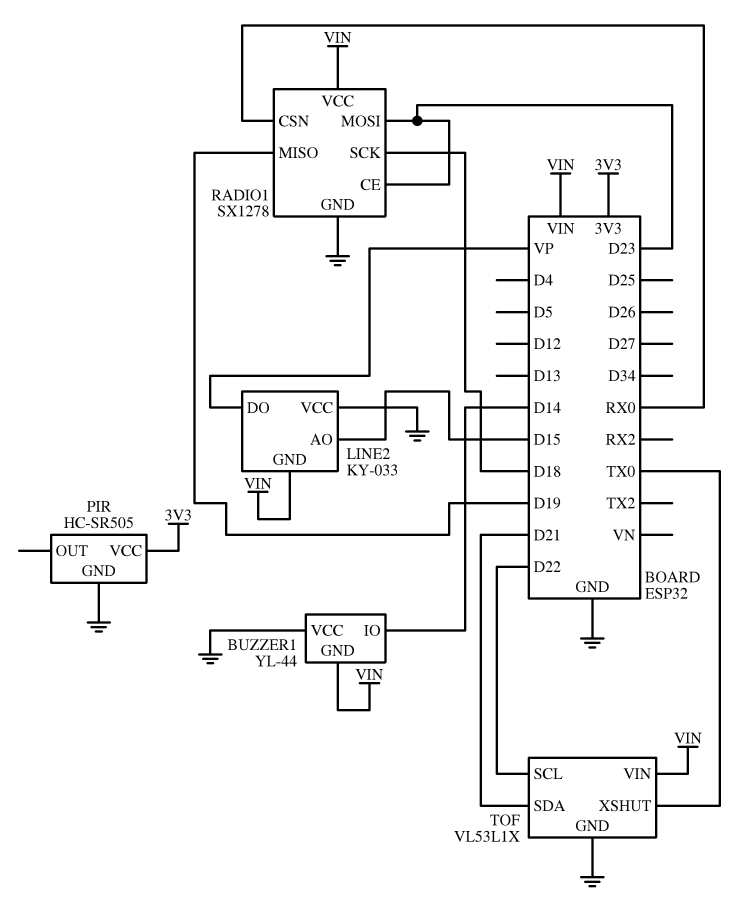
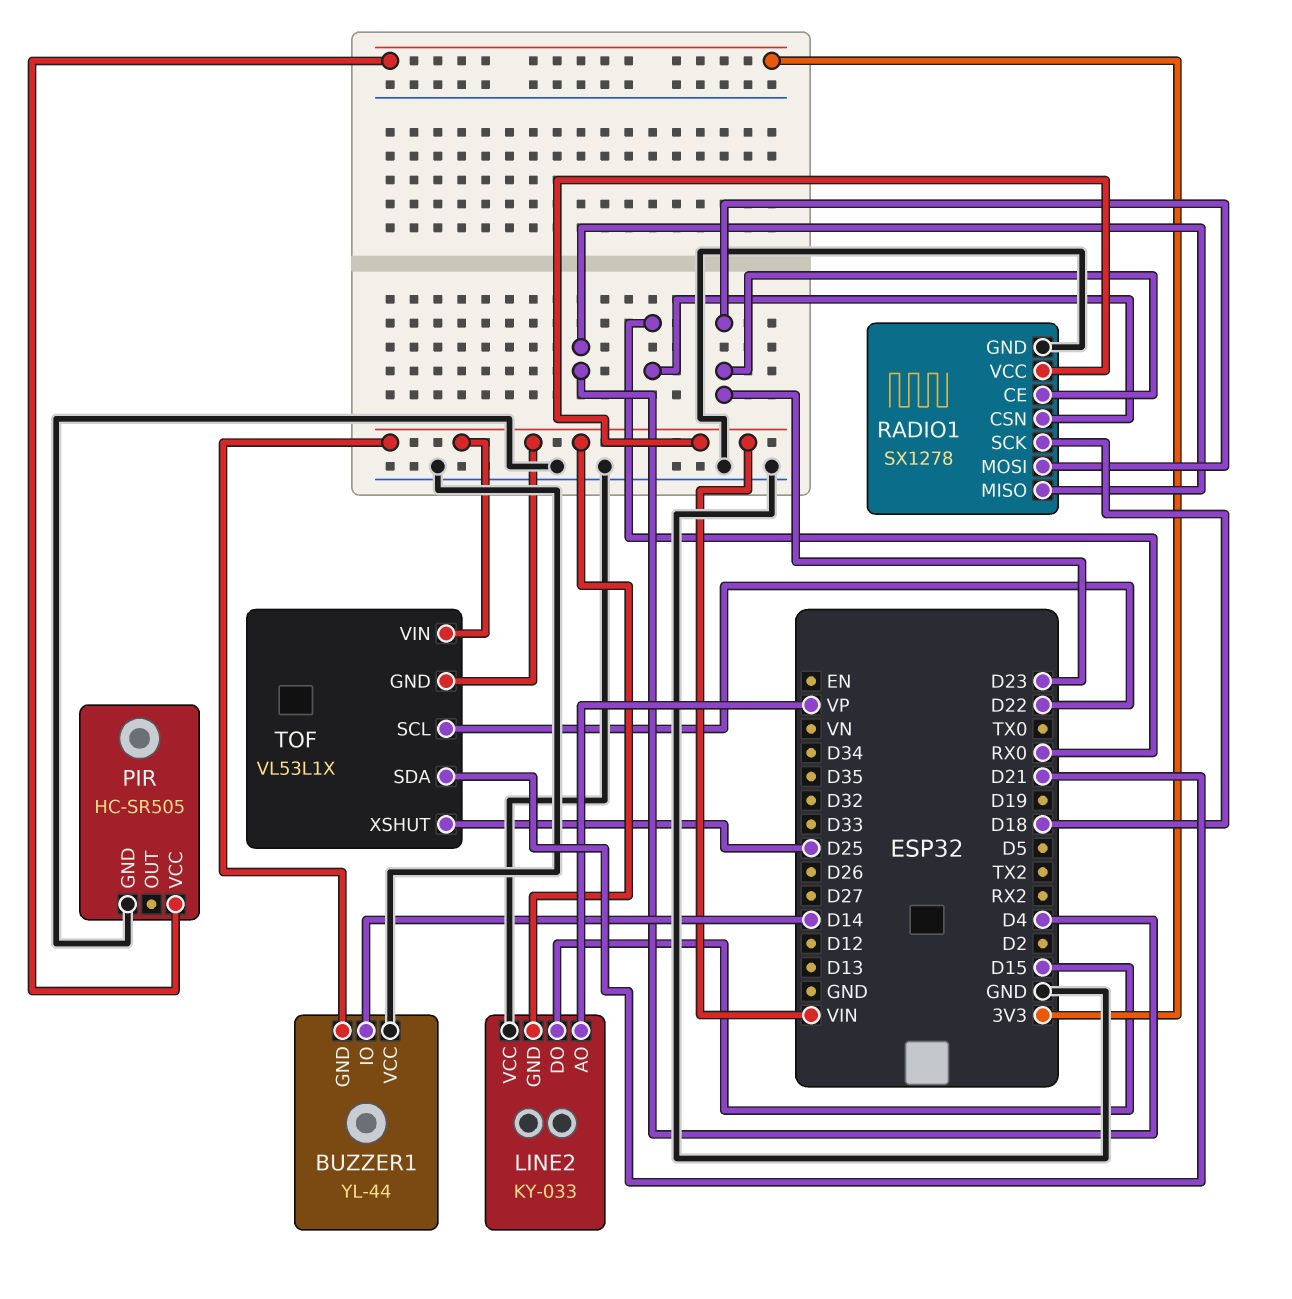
LINE2 pin AO: D15 -> VP
LINE2 pin DO: VP -> D15
RADIO1 pin MISO: D19 -> D4
TOF pin GND: GND -> VIN
TOF pin XSHUT: TX0 -> D25

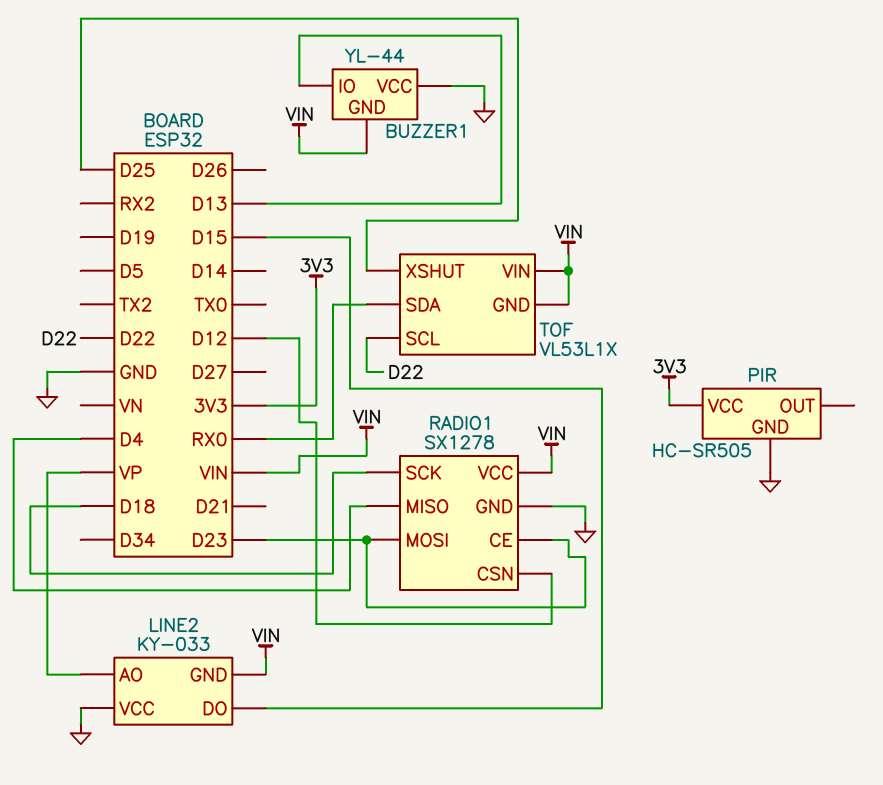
BUZZER1 pin IO: D14 -> D13
RADIO1 pin CSN: RX0 -> D12
TOF pin SDA: D21 -> RX0

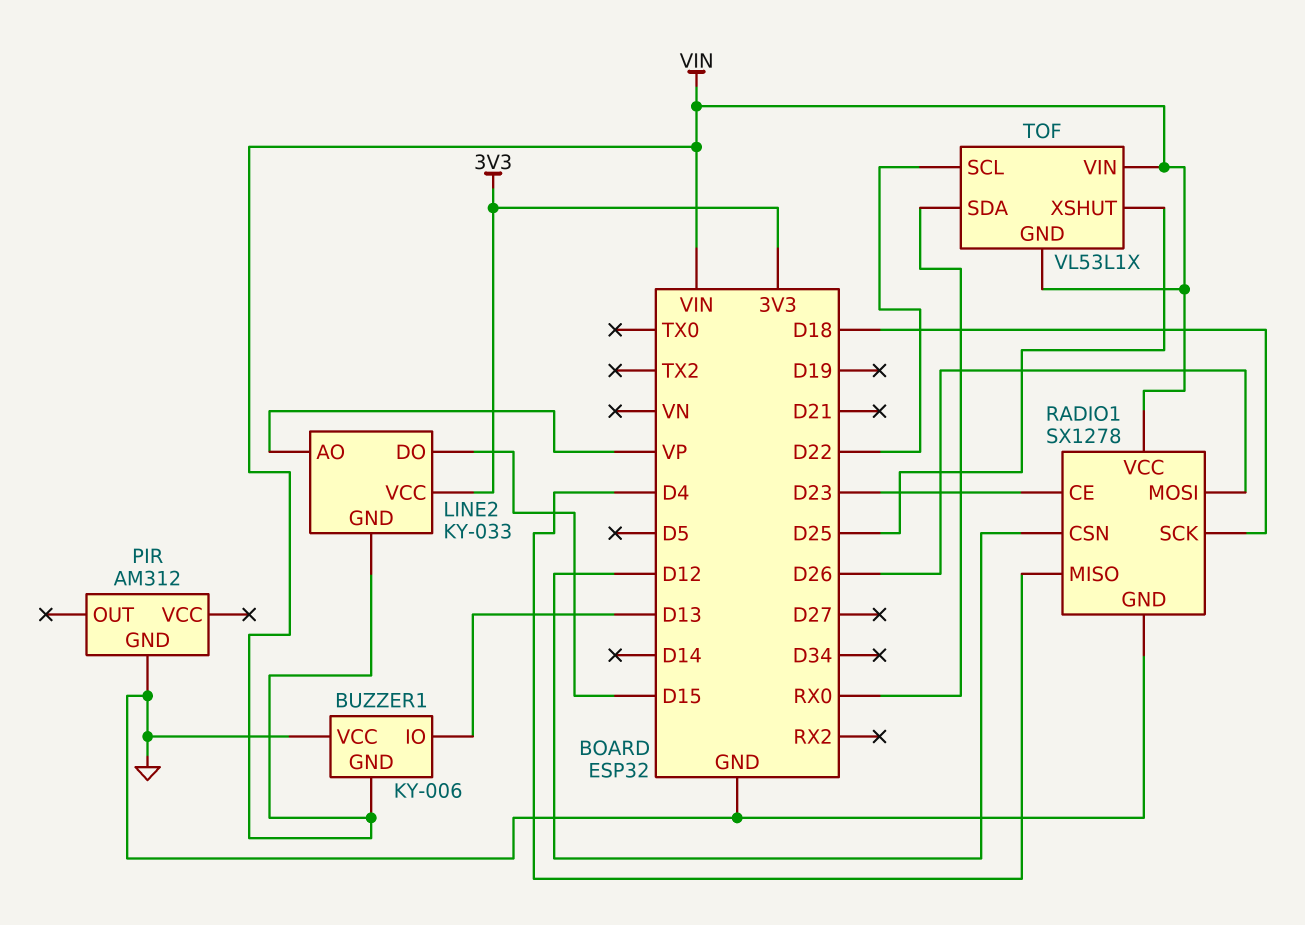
BUZZER1: YL-44 -> KY-006
LINE2 pin VCC: GND -> 3V3
PIR: HC-SR505 -> AM312
PIR pin VCC: 3V3 -> none
RADIO1 pin MOSI: D23 -> D26

